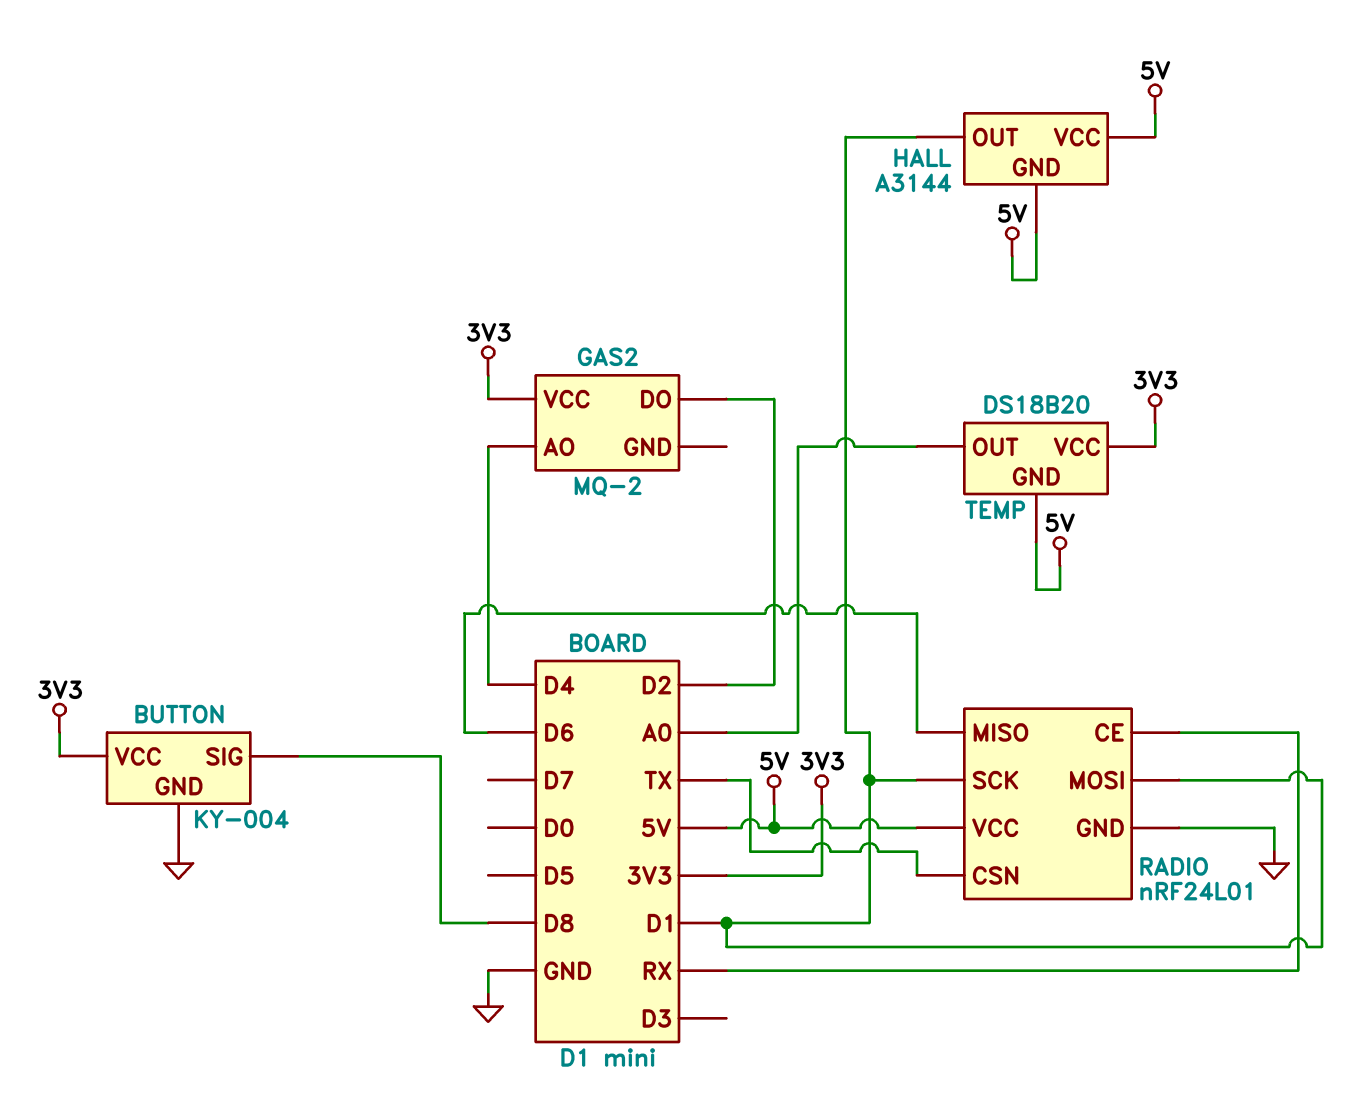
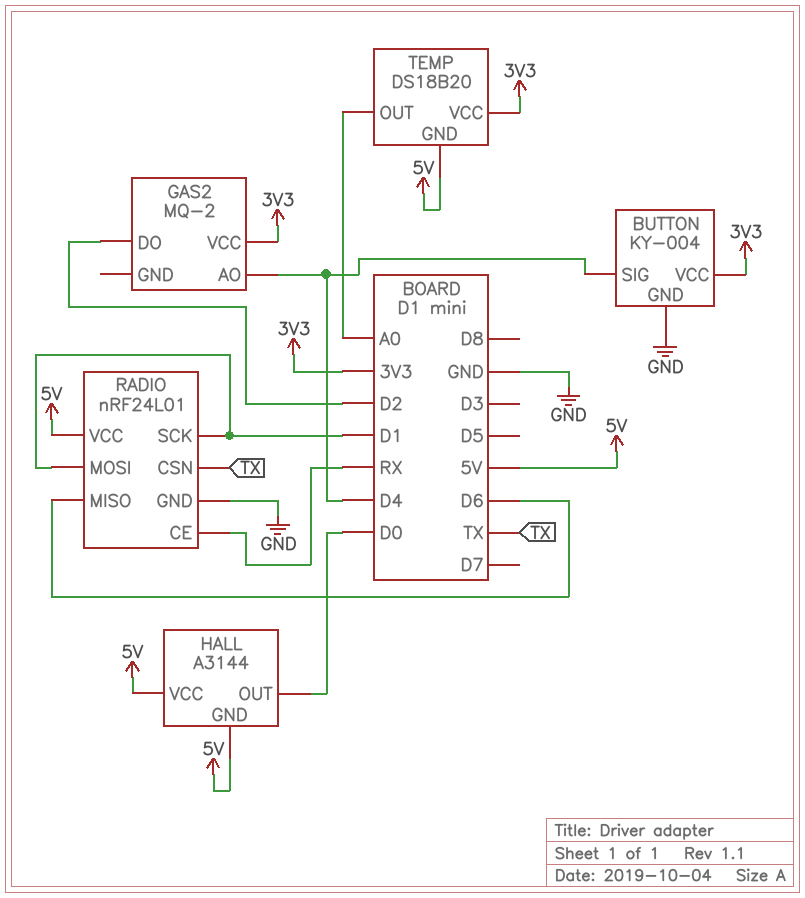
BUTTON pin SIG: D8 -> D4
HALL pin OUT: D1 -> D0

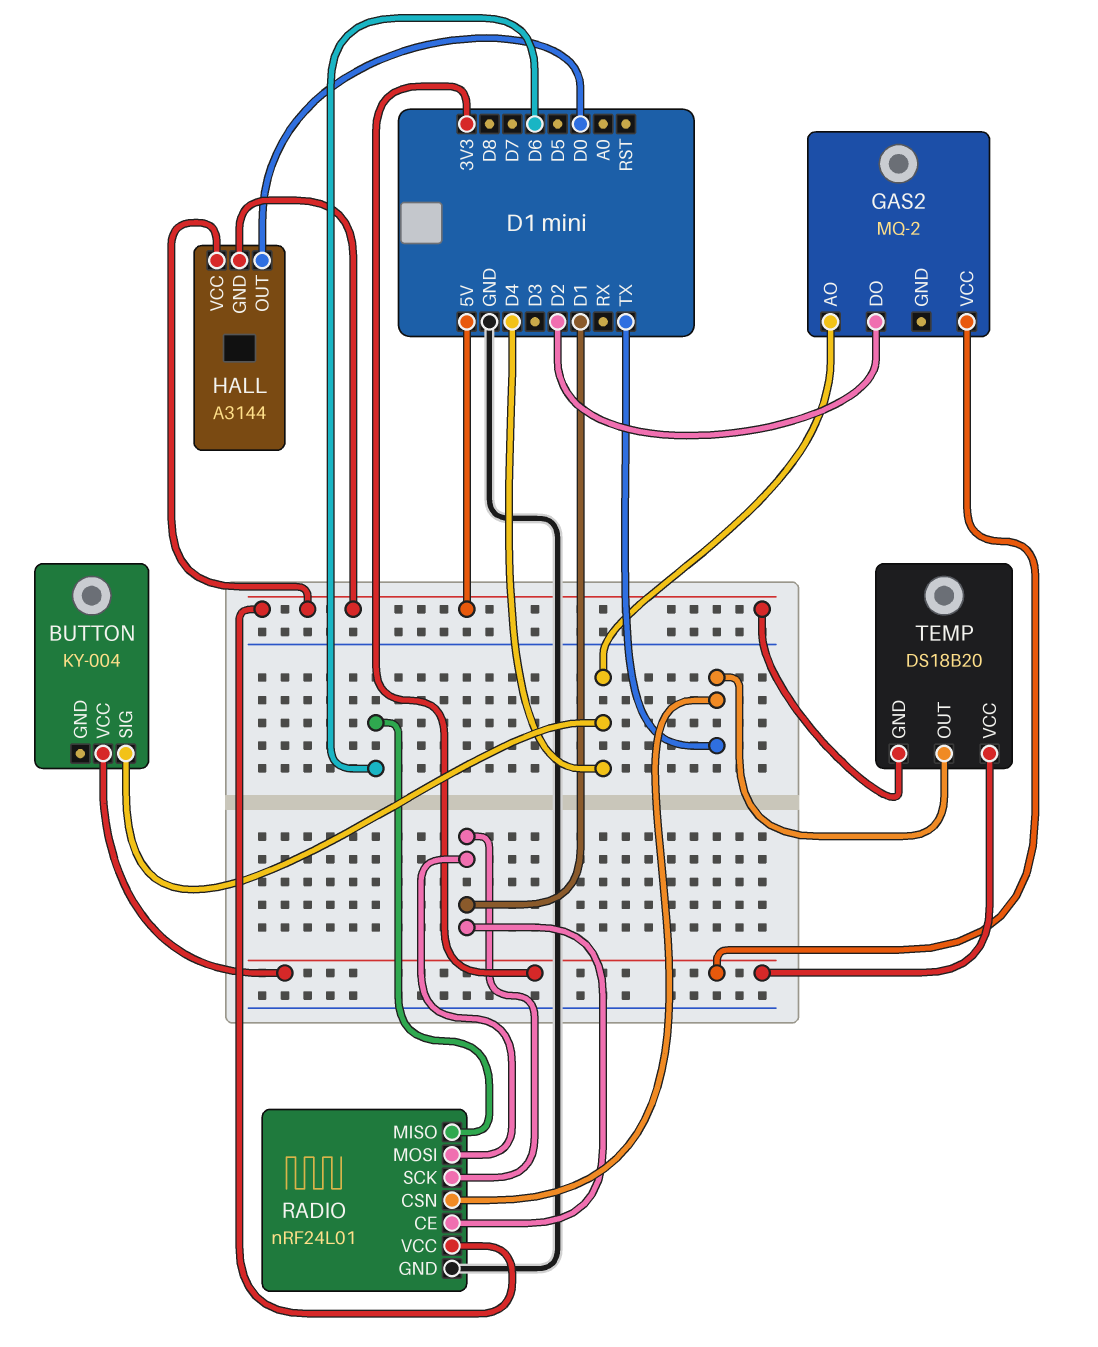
BUTTON pin GND: GND -> none
RADIO pin CE: RX -> D1
TEMP pin OUT: A0 -> TX

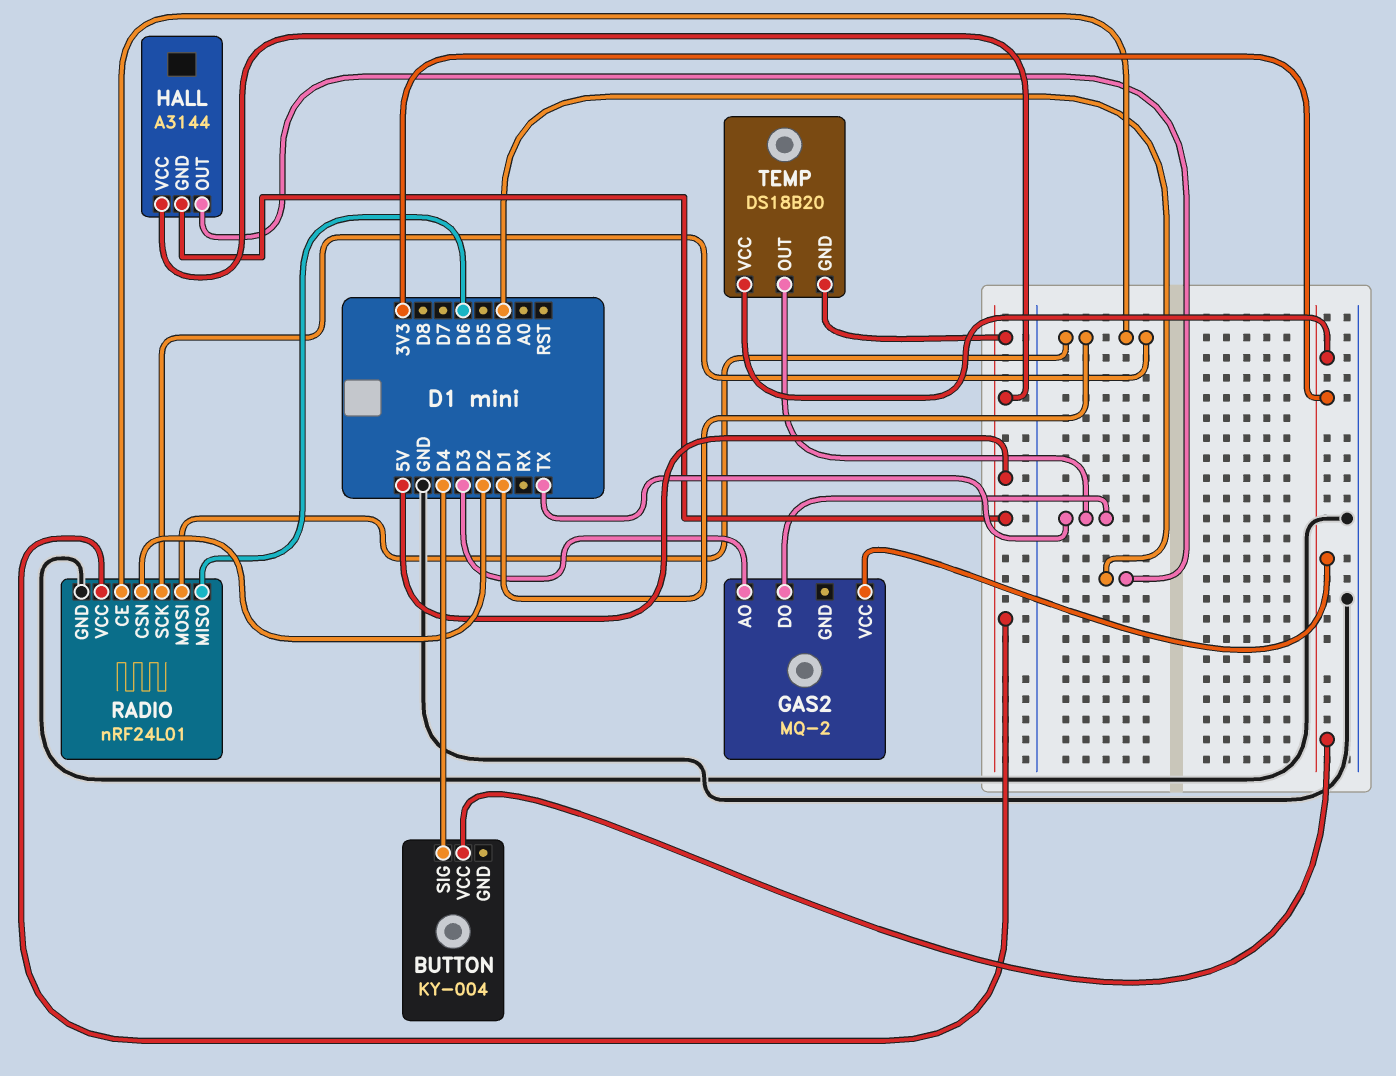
GAS2 pin AO: D4 -> D3
GAS2 pin DO: D2 -> TX
RADIO pin CSN: TX -> D2

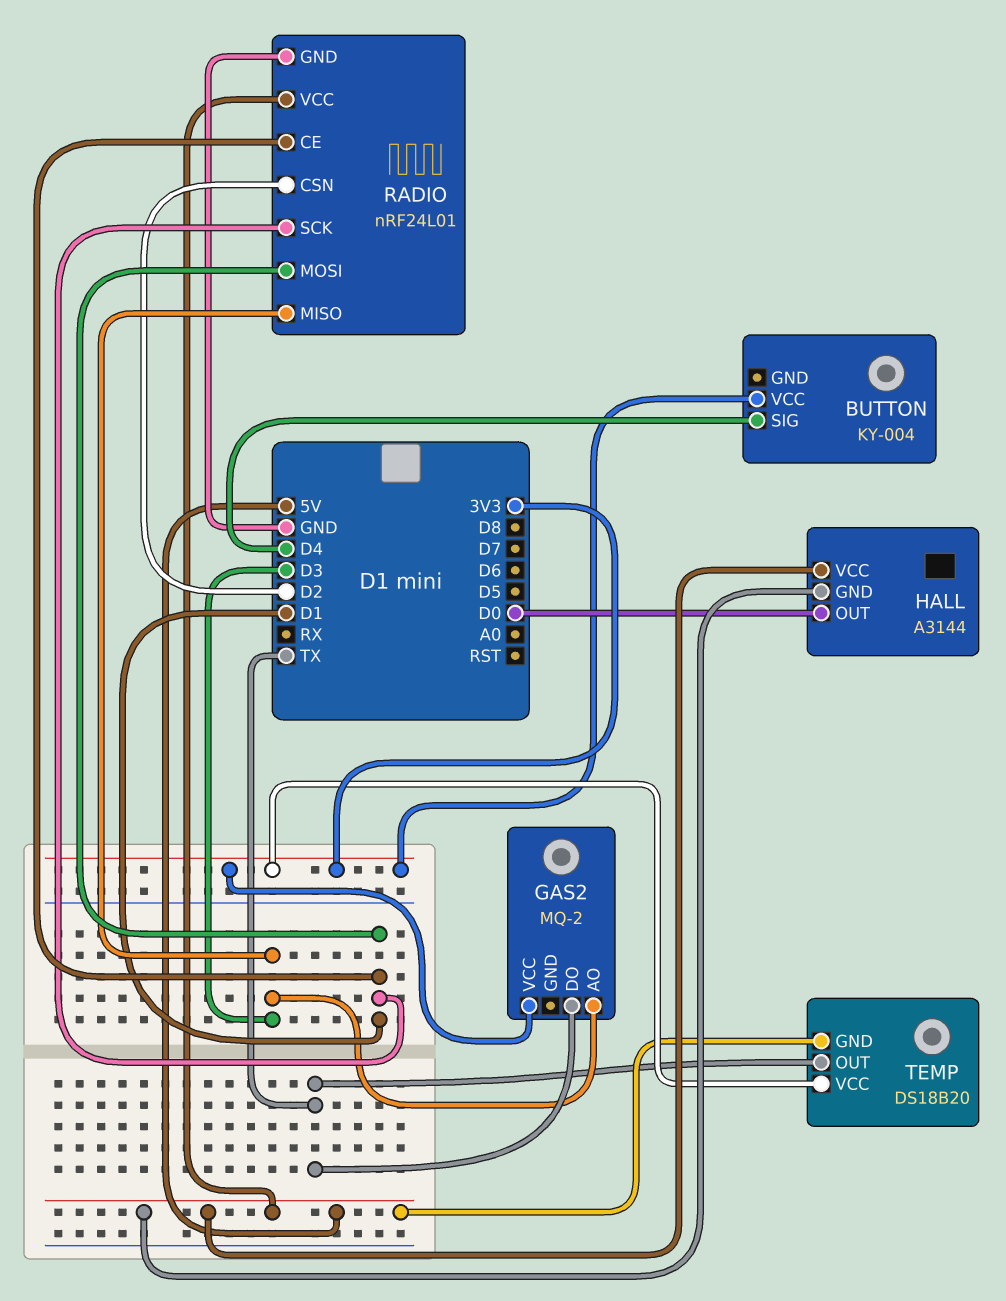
RADIO pin MISO: D6 -> D3

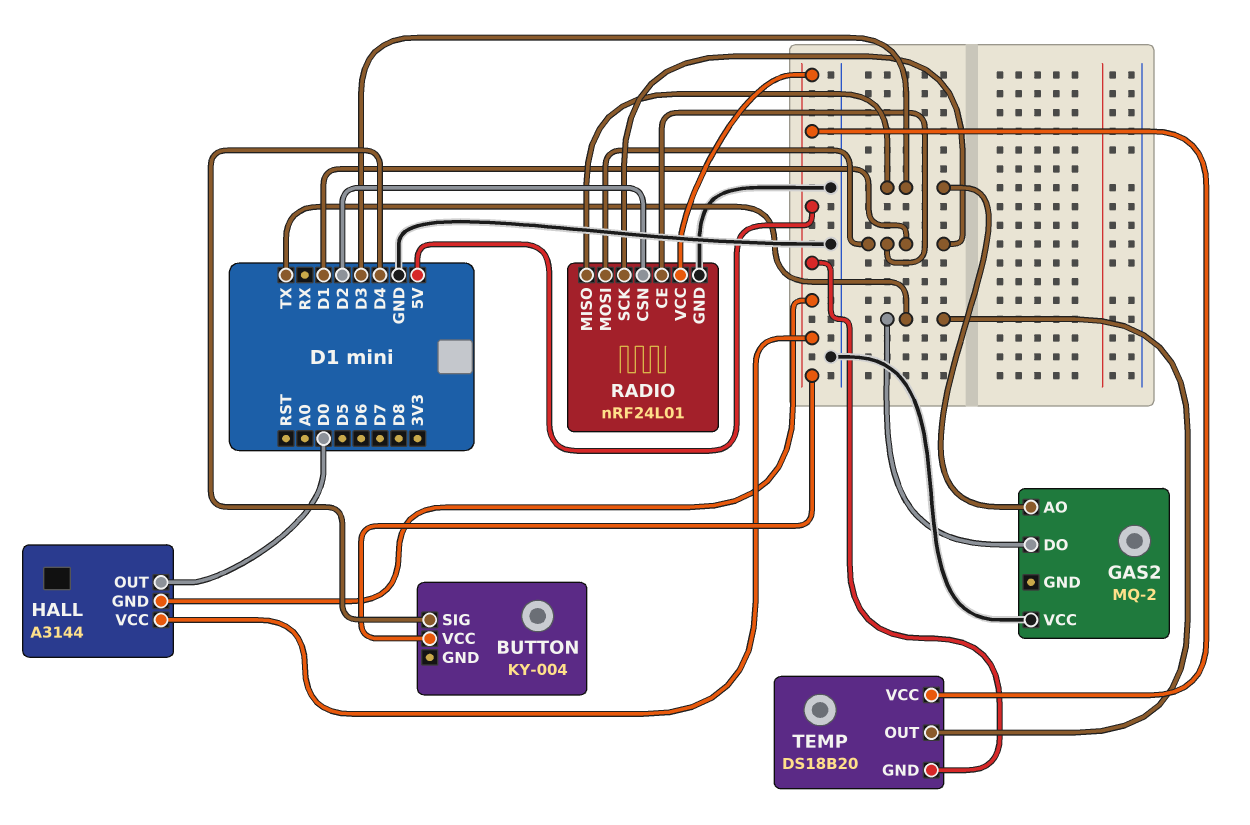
BUTTON pin VCC: 3V3 -> 5V
GAS2 pin VCC: 3V3 -> GND
TEMP pin VCC: 3V3 -> 5V

